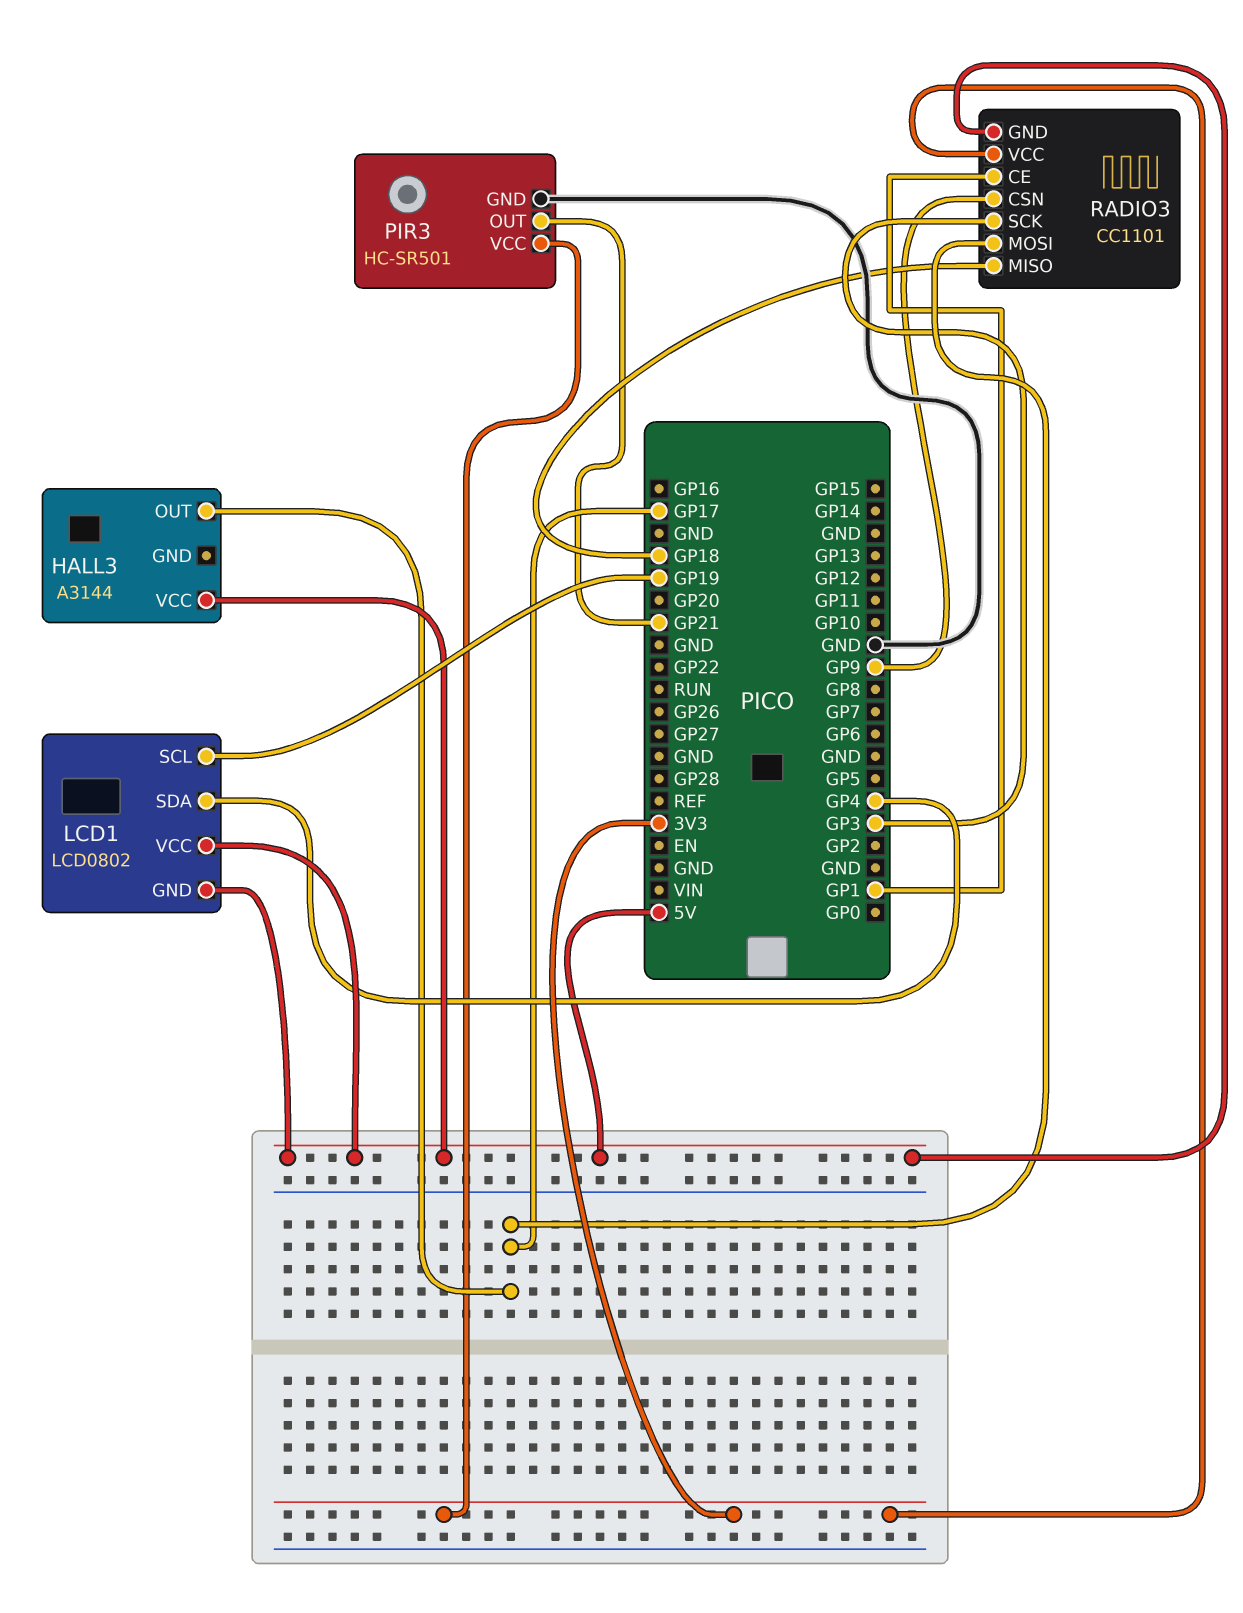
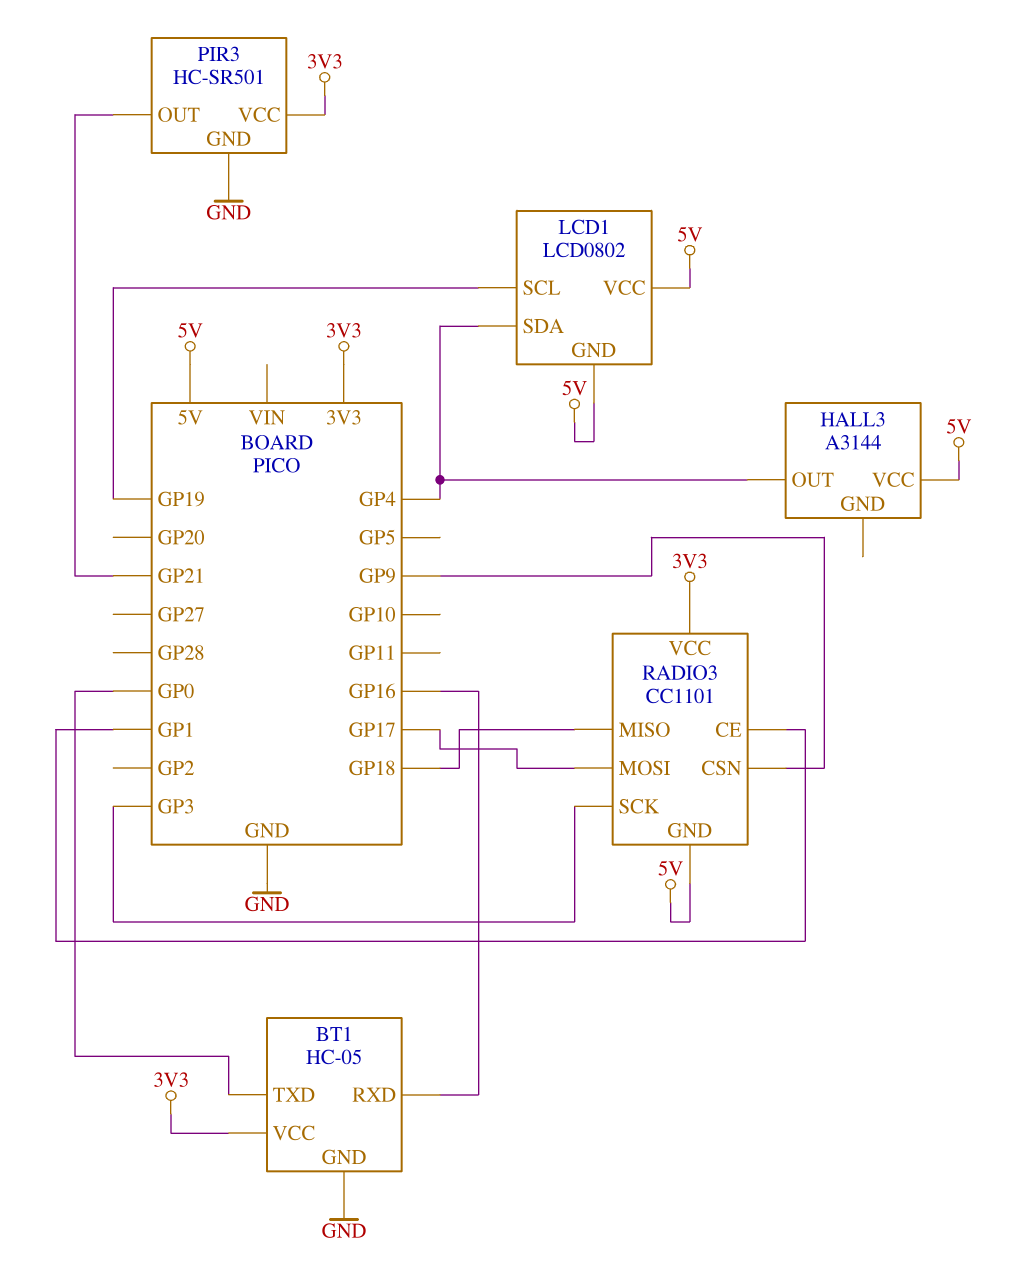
BT1: none -> HC-05
BT1 pin GND: none -> GND
BT1 pin RXD: none -> GP16
BT1 pin TXD: none -> GP0
BT1 pin VCC: none -> 3V3
HALL3 pin OUT: GP17 -> GP4

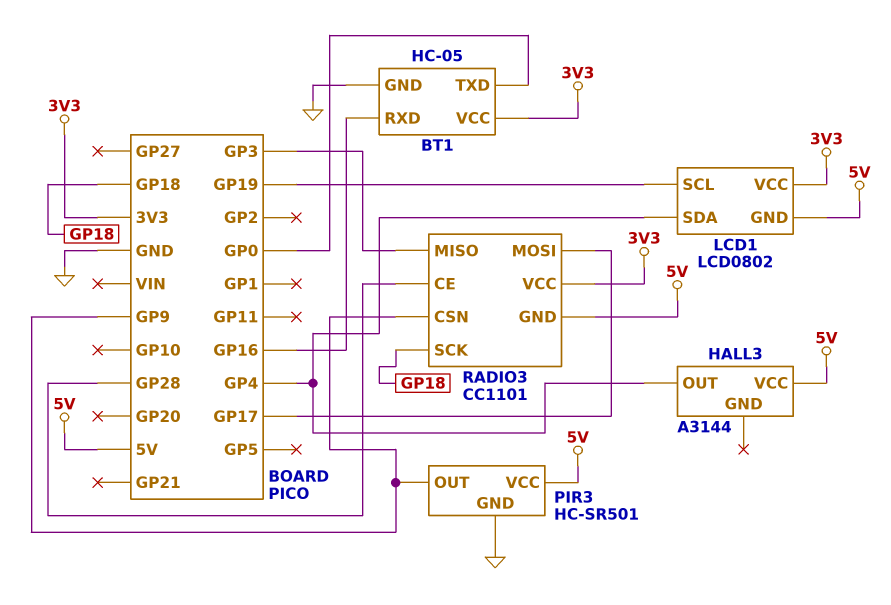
LCD1 pin VCC: 5V -> 3V3
PIR3 pin OUT: GP21 -> GP9
PIR3 pin VCC: 3V3 -> 5V
RADIO3 pin CE: GP1 -> GP28
RADIO3 pin MISO: GP18 -> GP3
RADIO3 pin SCK: GP3 -> GP18

